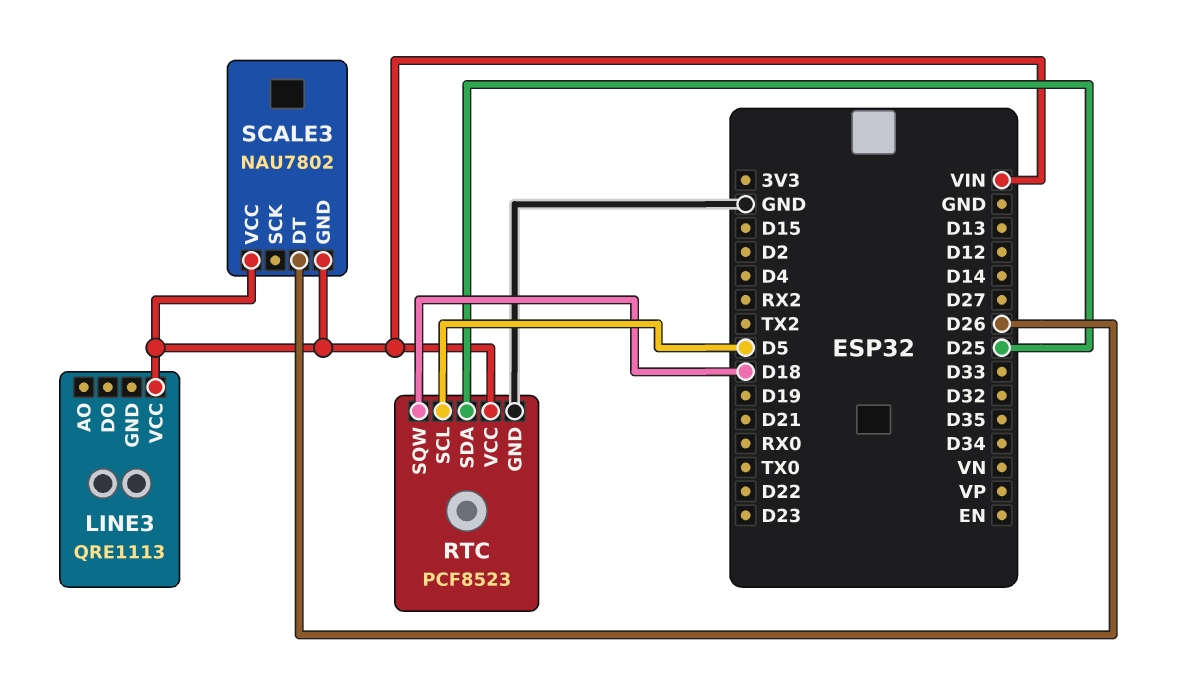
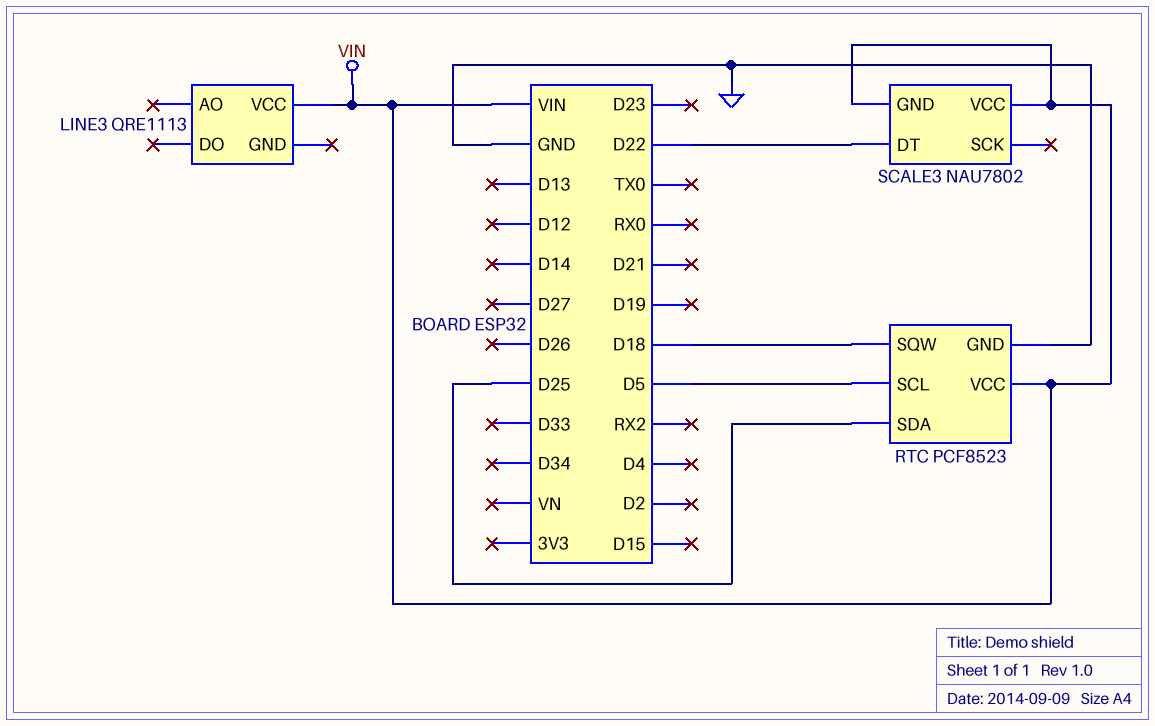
SCALE3 pin DT: D26 -> D22

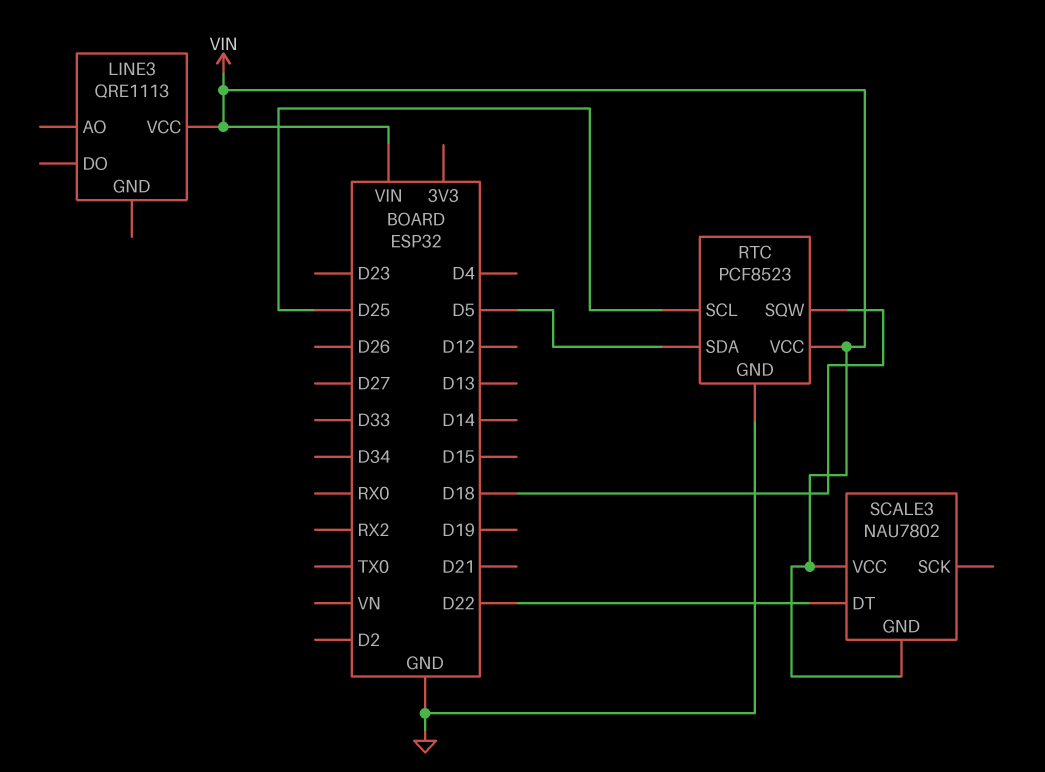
RTC pin SCL: D5 -> D25
RTC pin SDA: D25 -> D5

